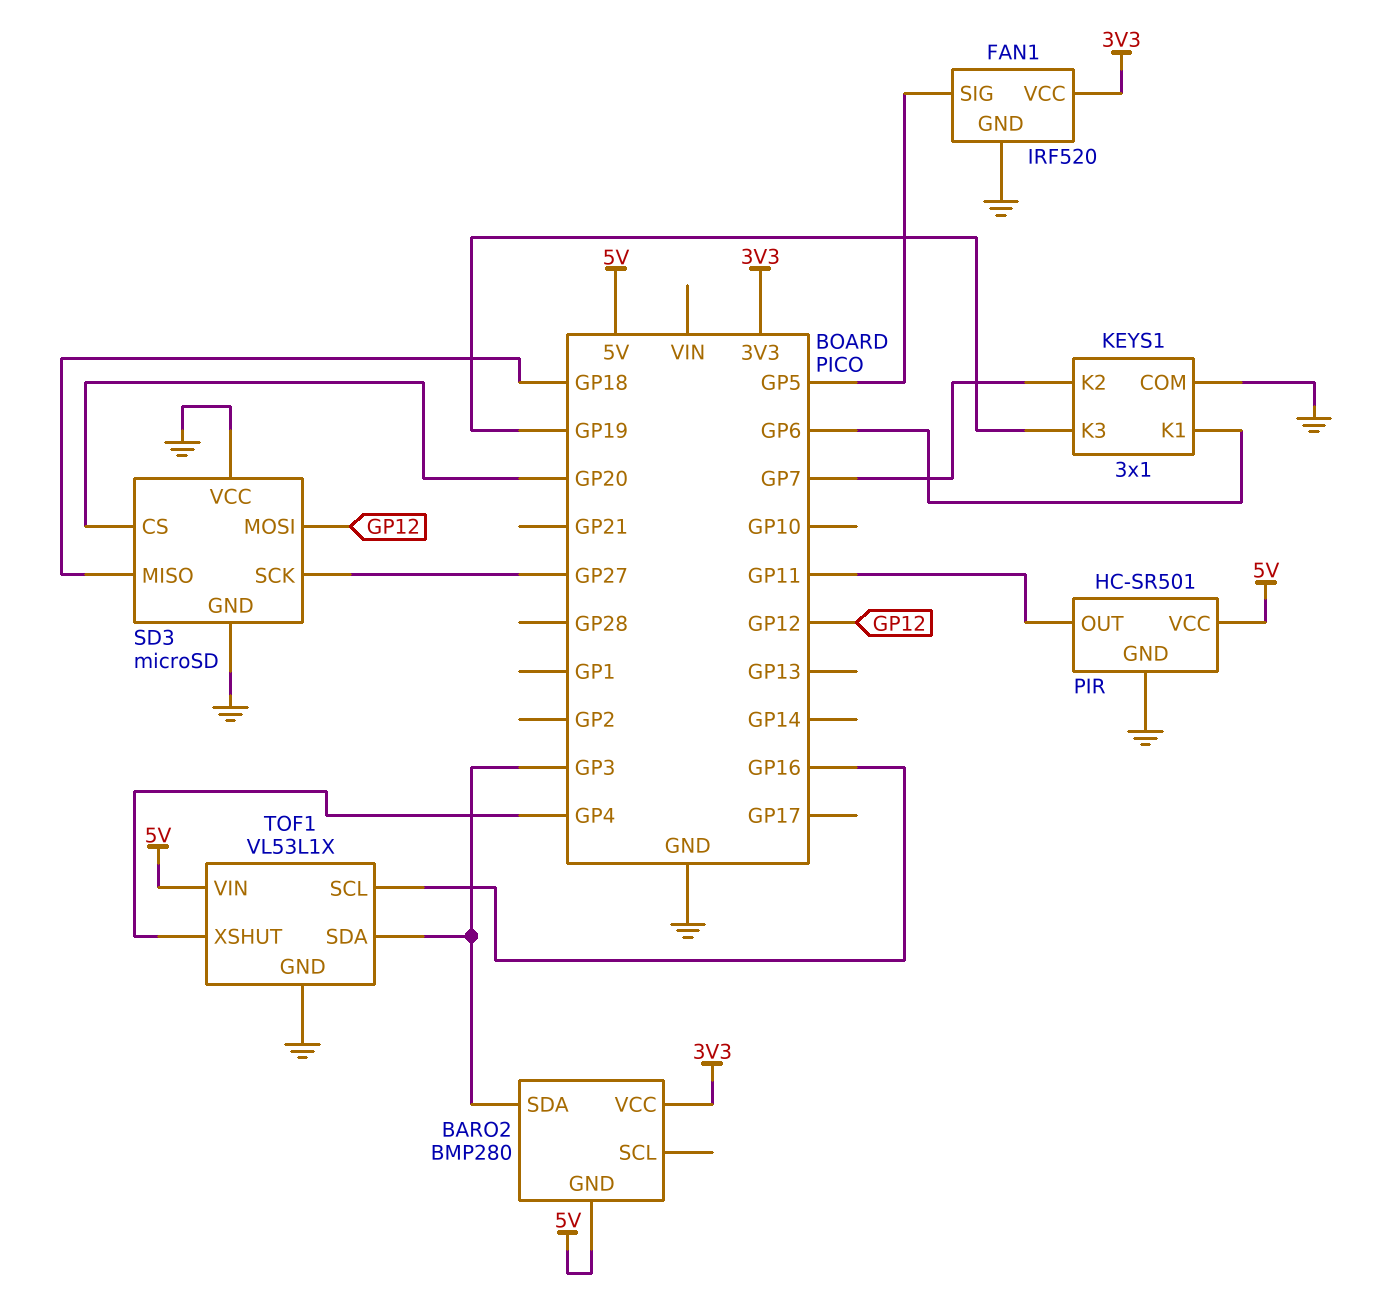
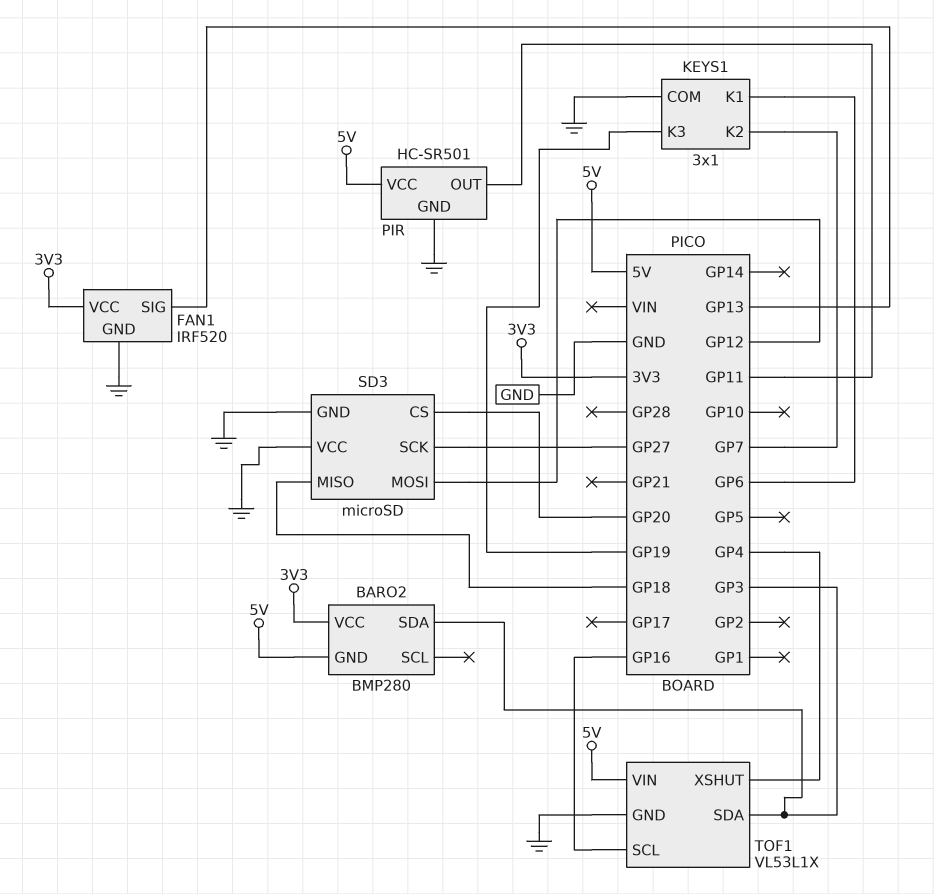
FAN1 pin SIG: GP5 -> GP13

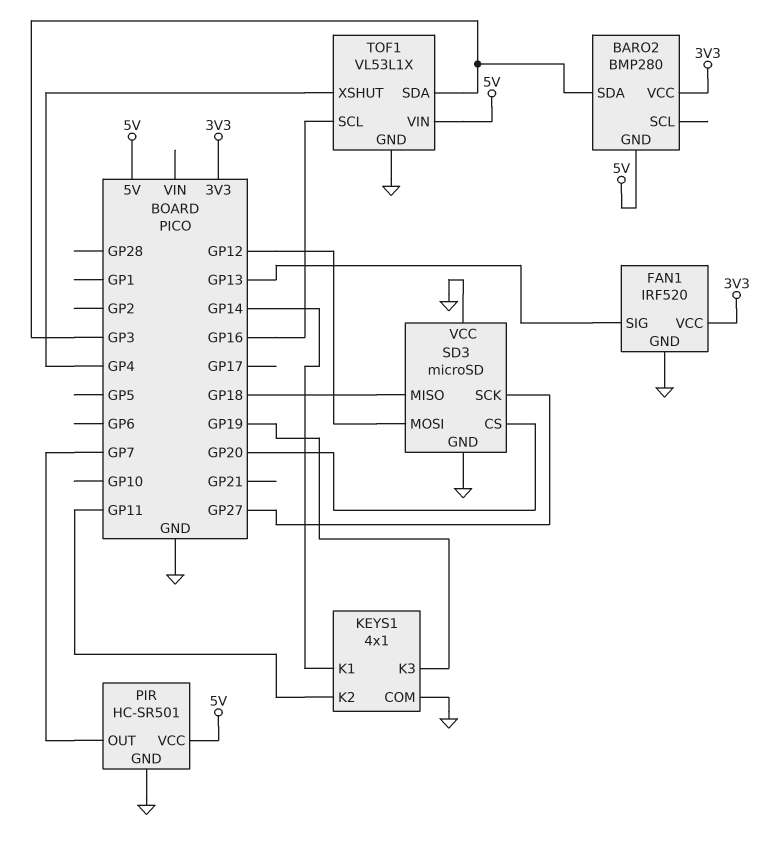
KEYS1: 3x1 -> 4x1
KEYS1 pin K1: GP6 -> GP14
KEYS1 pin K2: GP7 -> GP11
PIR pin OUT: GP11 -> GP7

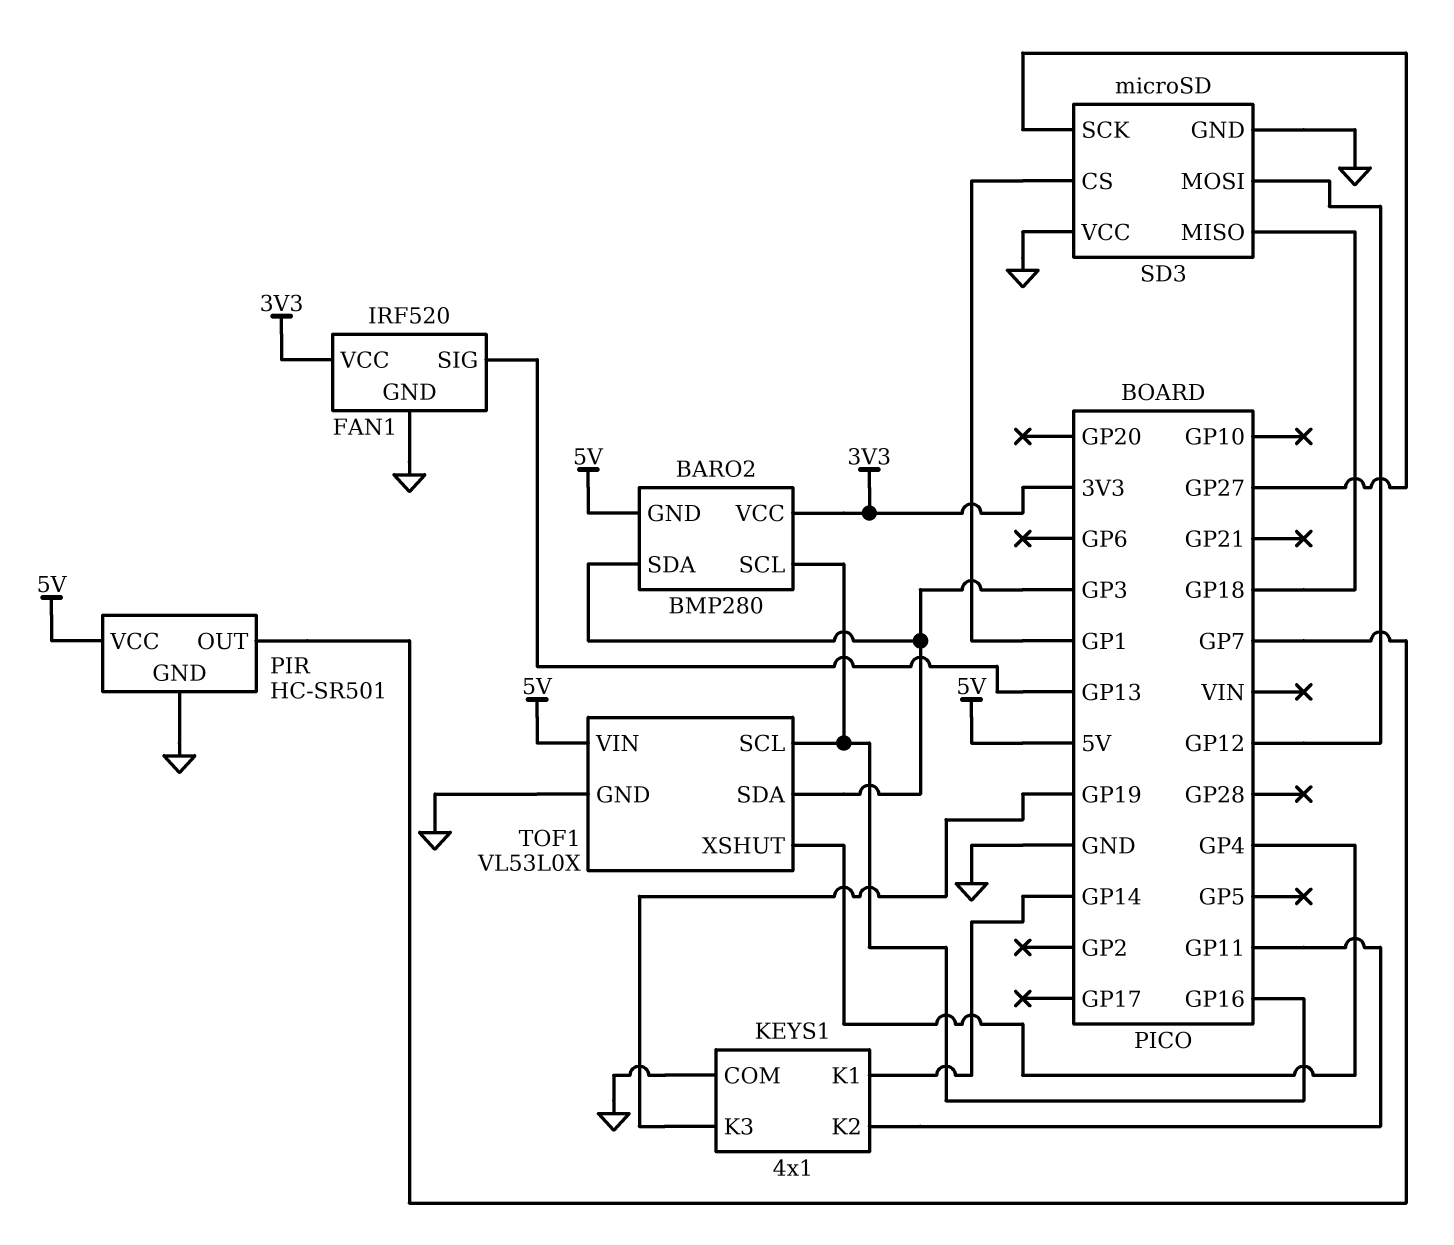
BARO2 pin SCL: none -> GP16
SD3 pin CS: GP20 -> GP1
TOF1: VL53L1X -> VL53L0X

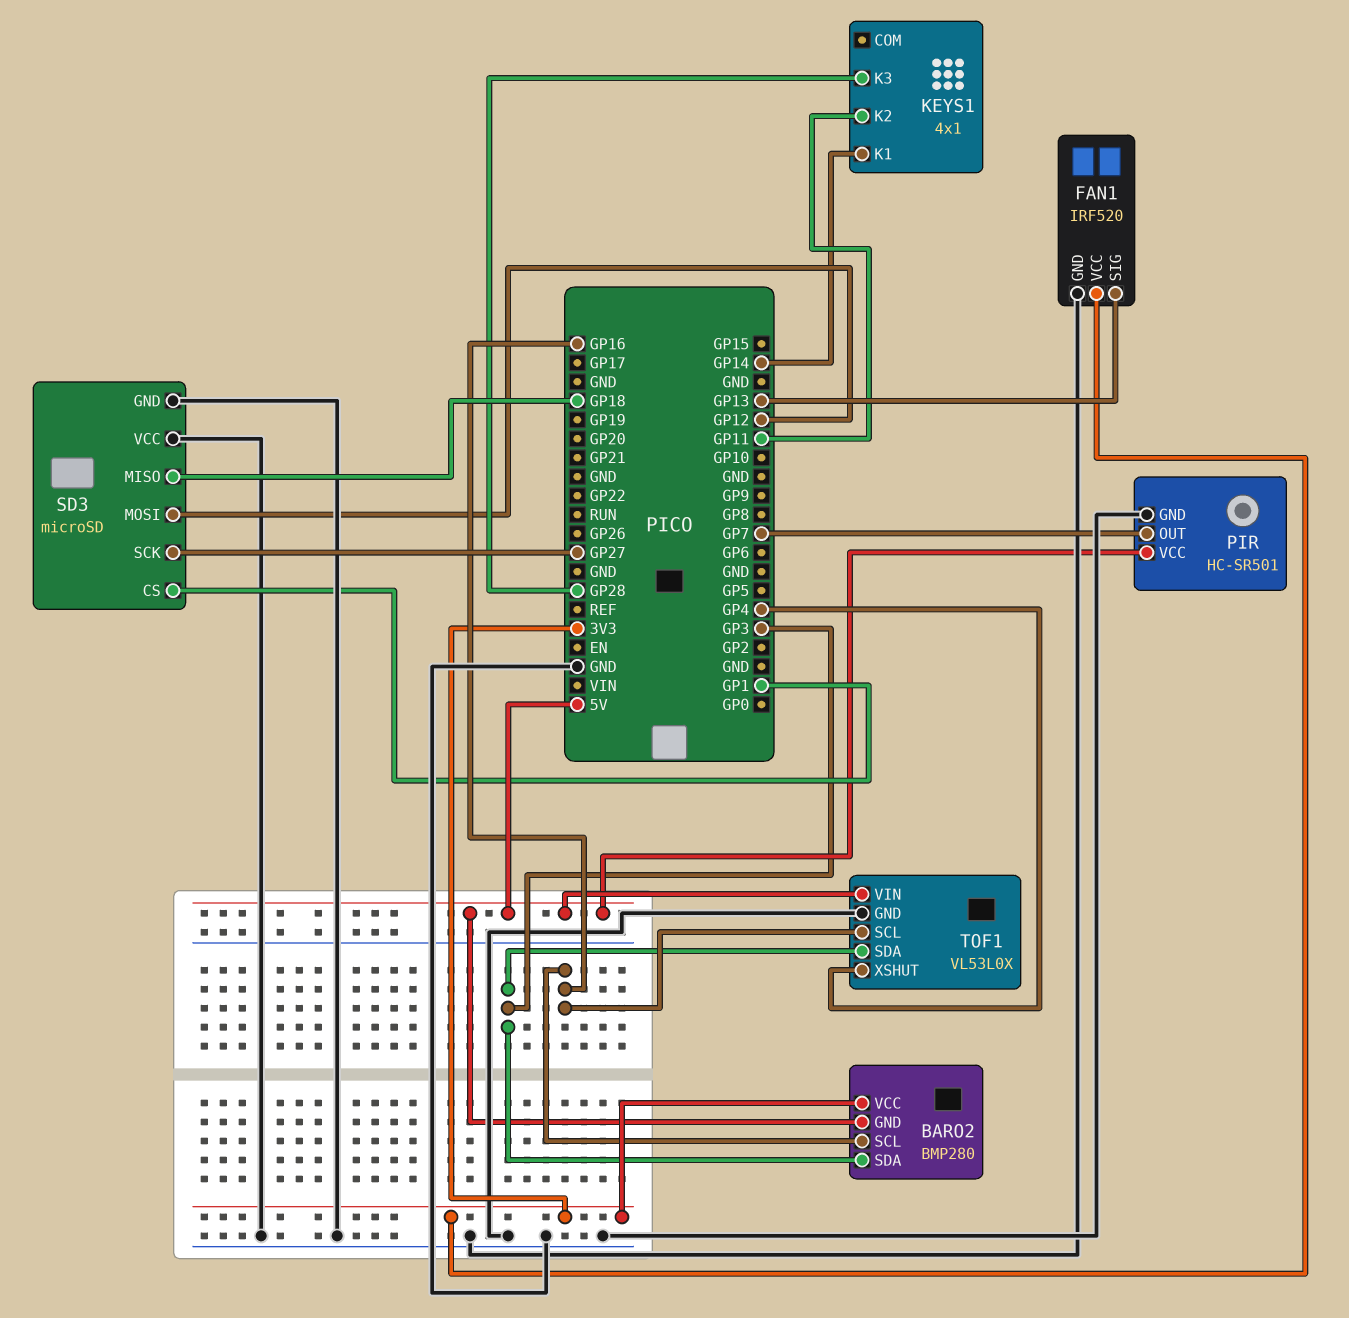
KEYS1 pin COM: GND -> none
KEYS1 pin K3: GP19 -> GP28

